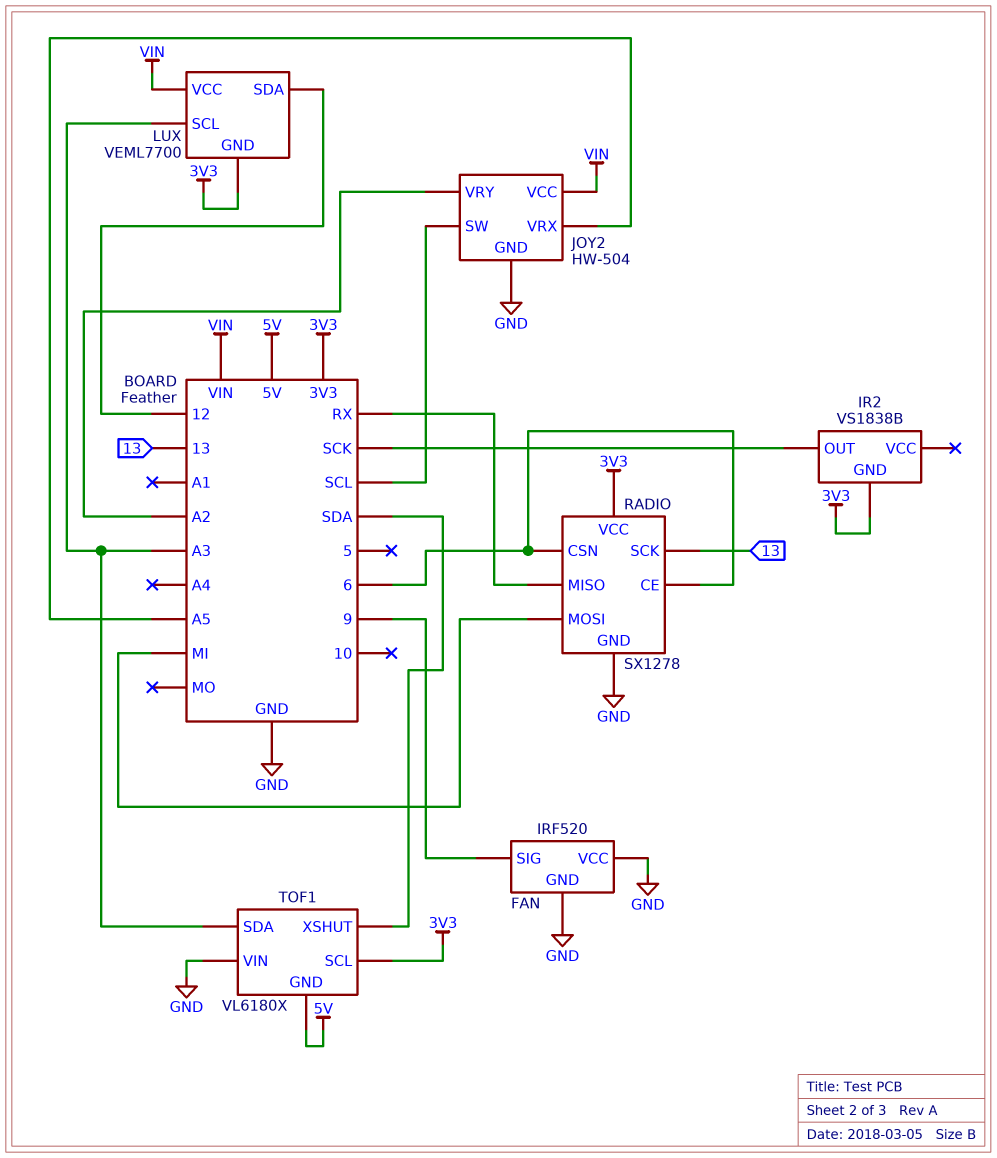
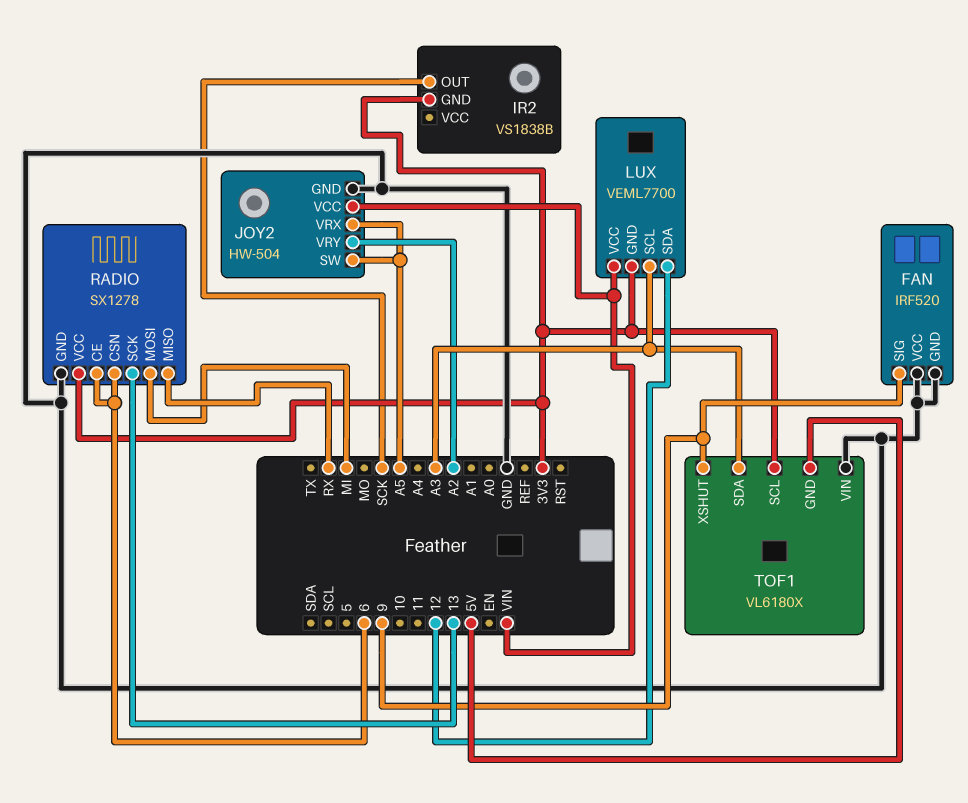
JOY2 pin SW: SCL -> A5
TOF1 pin XSHUT: SDA -> 9

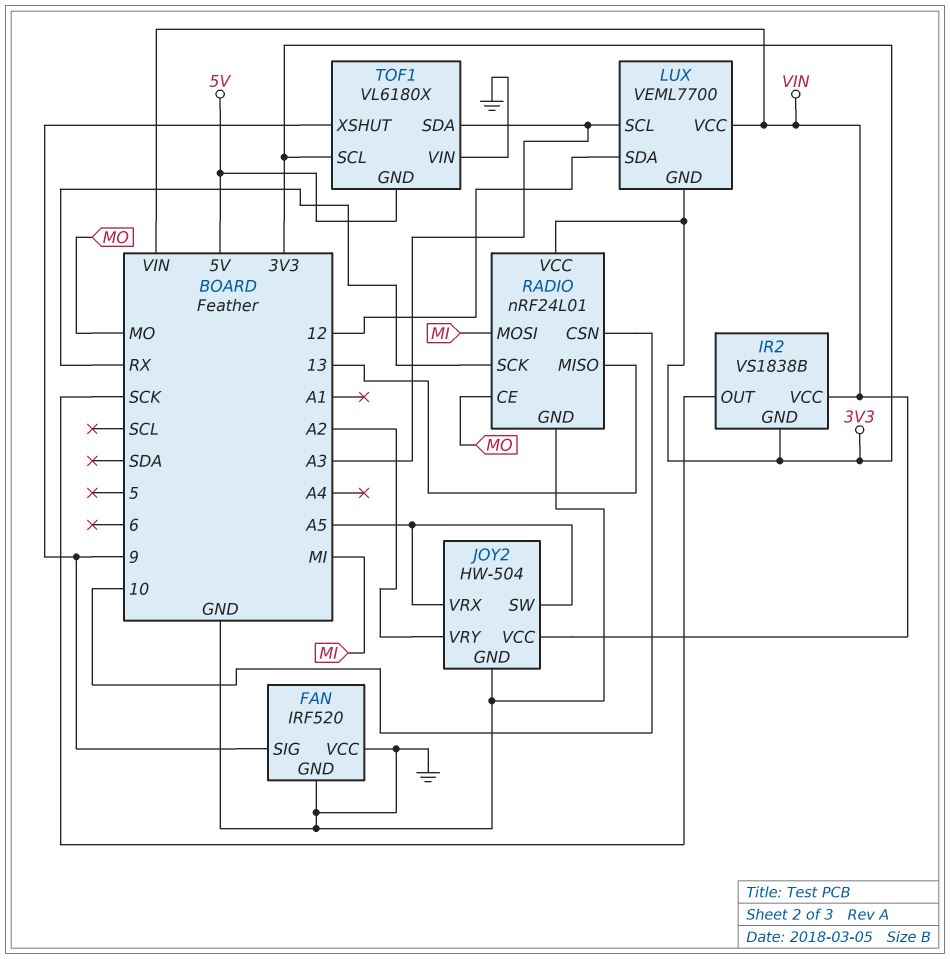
IR2 pin VCC: none -> VIN
RADIO: SX1278 -> nRF24L01
RADIO pin CE: 6 -> MO
RADIO pin CSN: 6 -> 10
RADIO pin MISO: RX -> 13
RADIO pin SCK: 13 -> RX

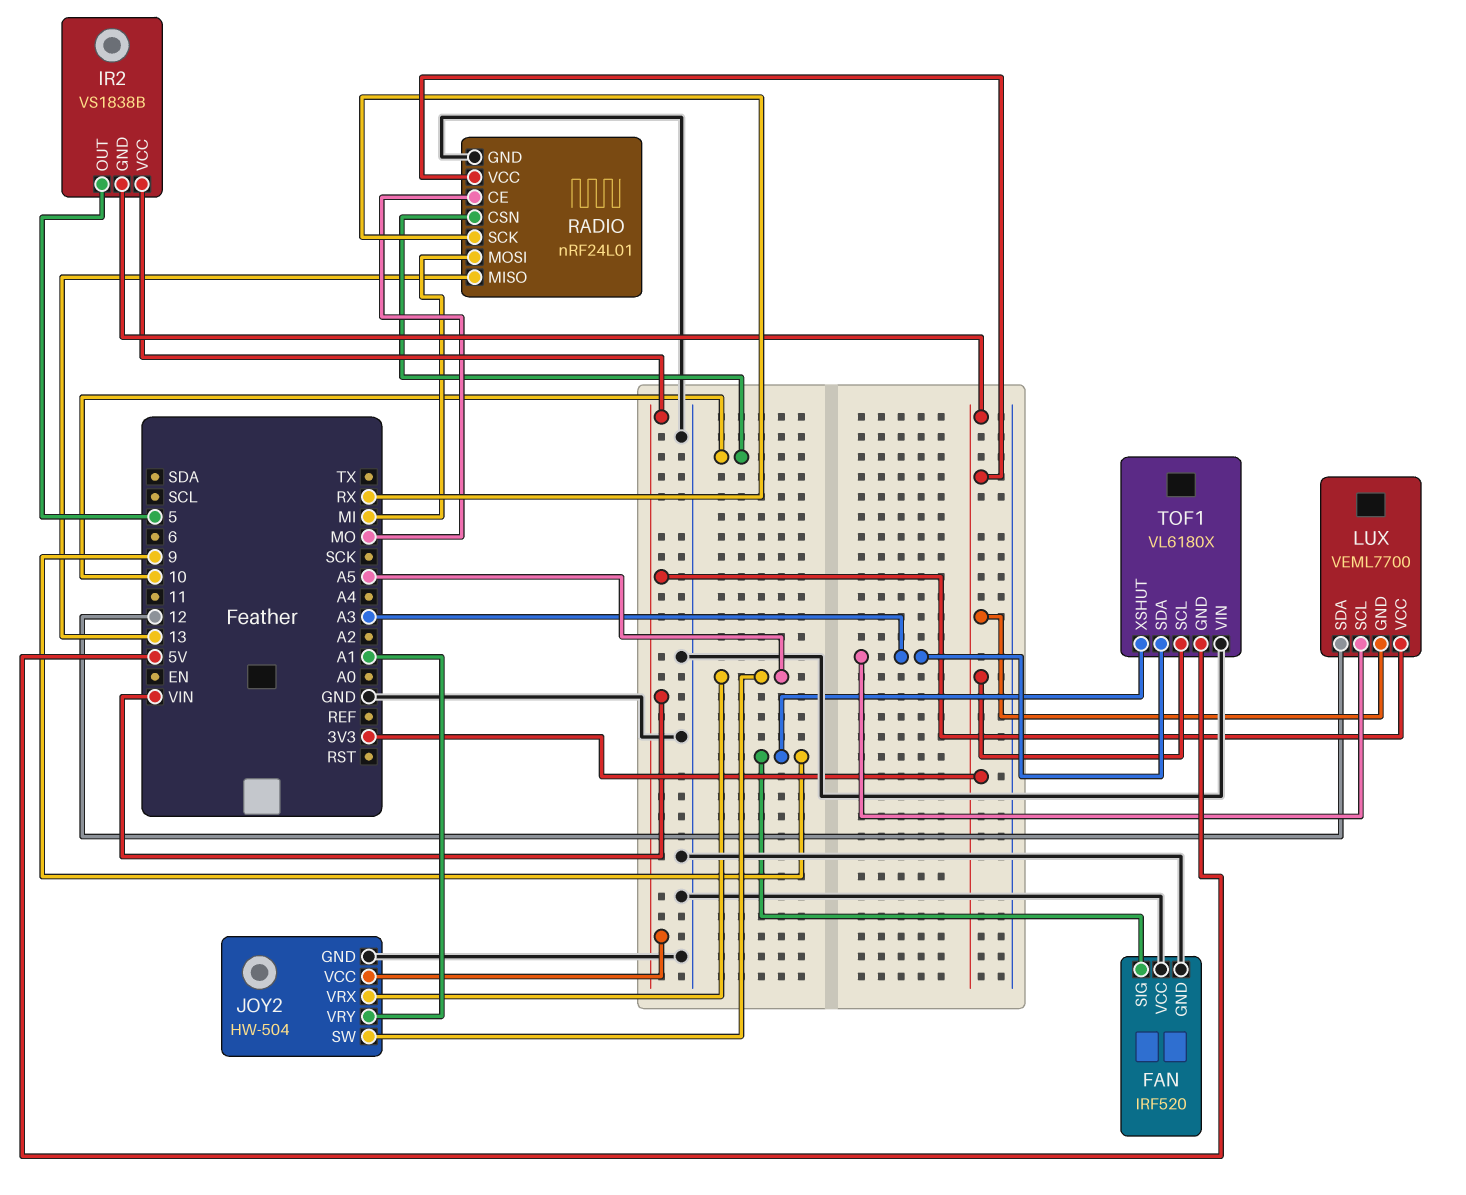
IR2 pin OUT: SCK -> 5
JOY2 pin VRY: A2 -> A1

